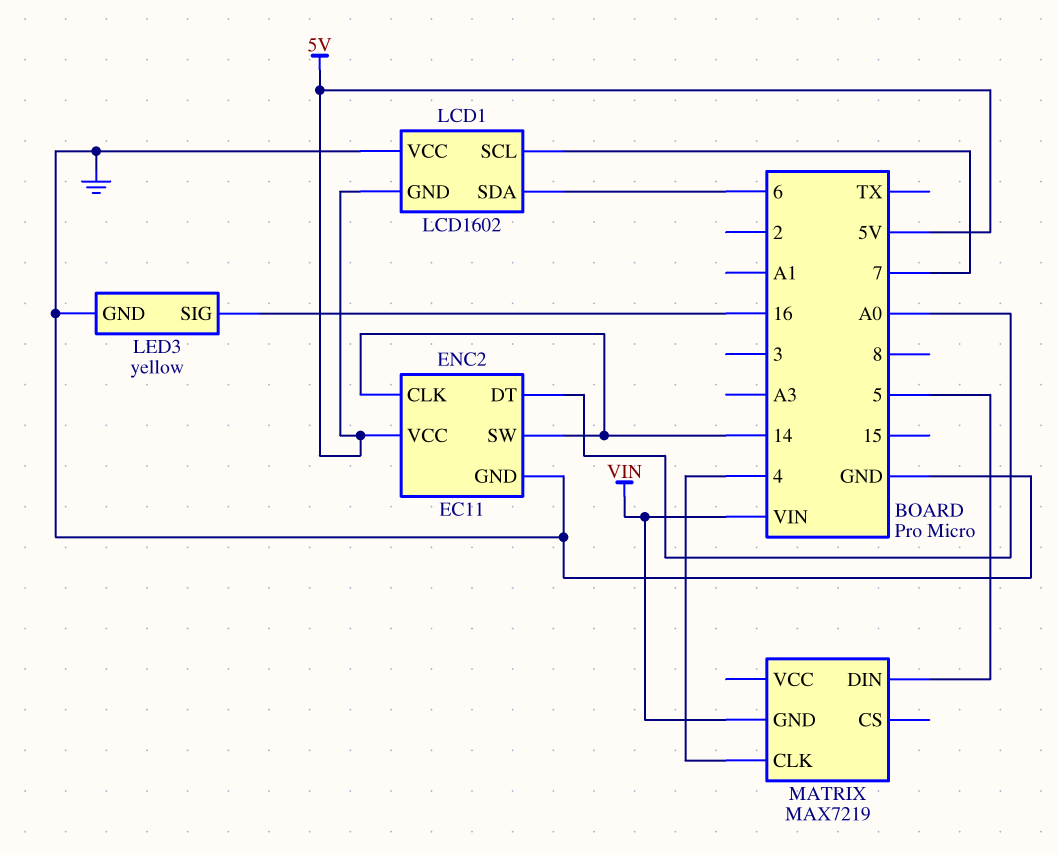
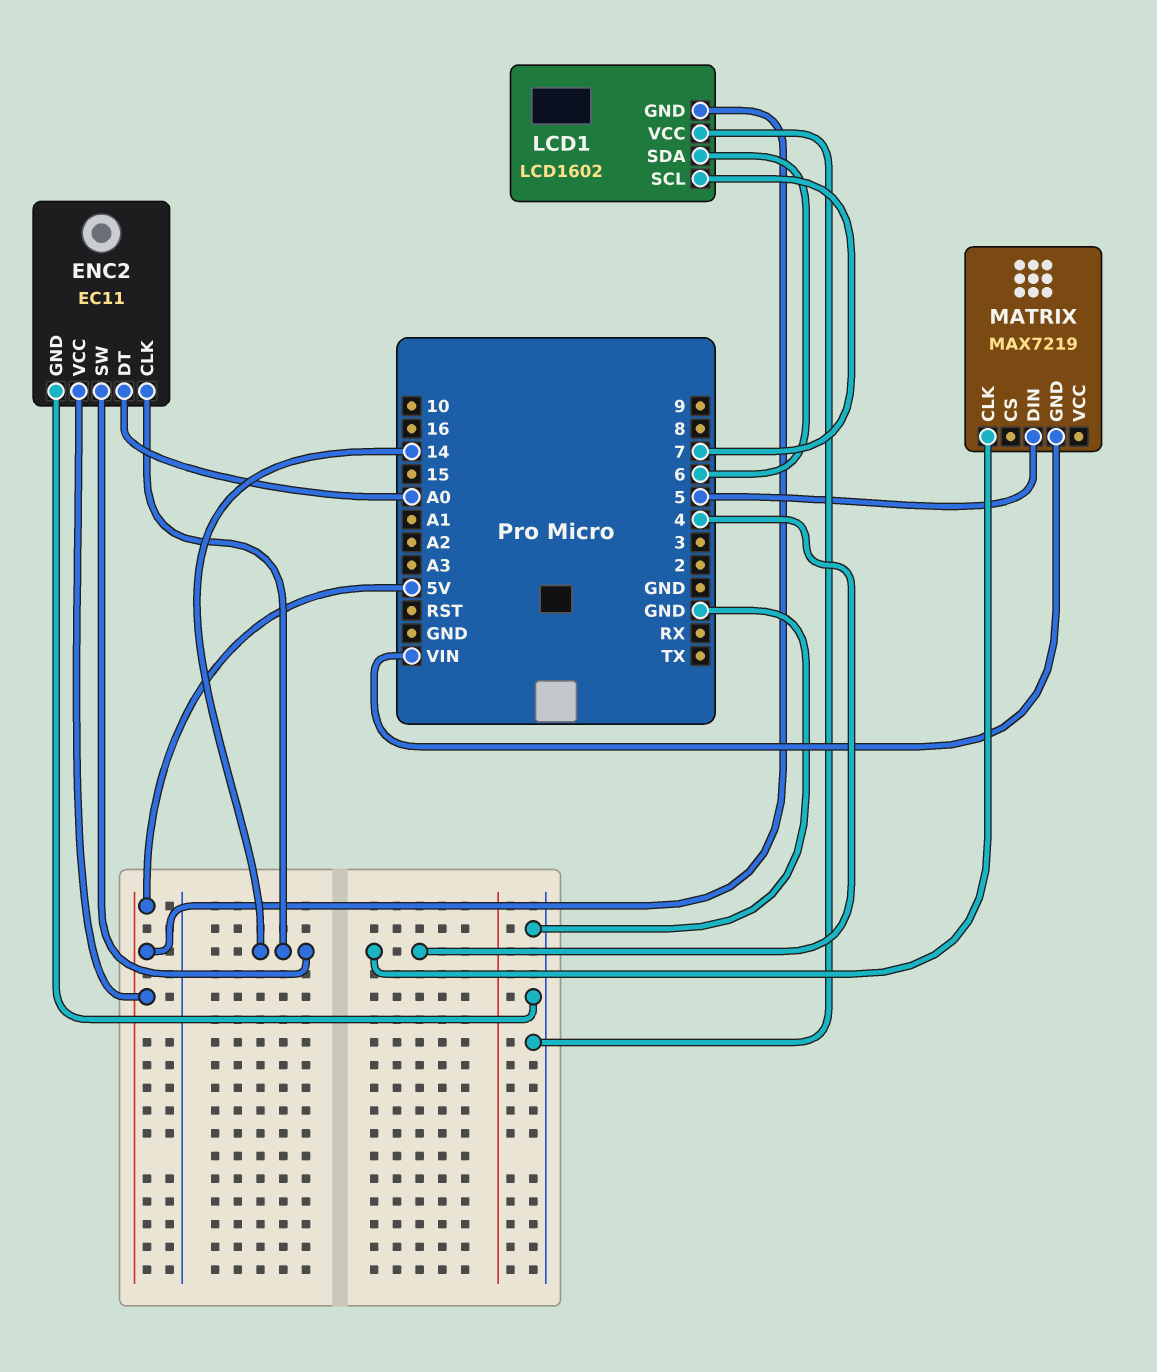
LED3: yellow -> none
LED3 pin GND: GND -> none
LED3 pin SIG: 16 -> none

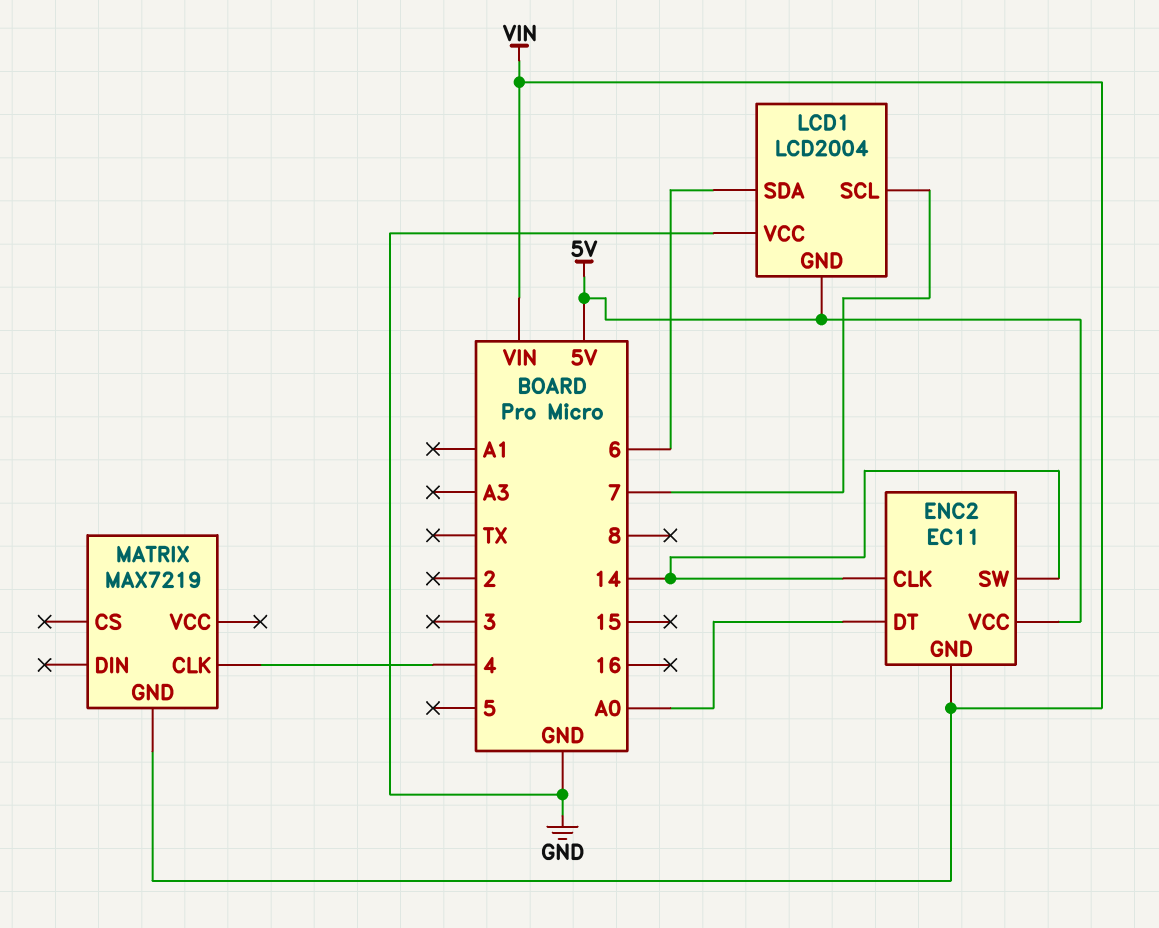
ENC2 pin GND: GND -> VIN
LCD1: LCD1602 -> LCD2004
MATRIX pin DIN: 5 -> none

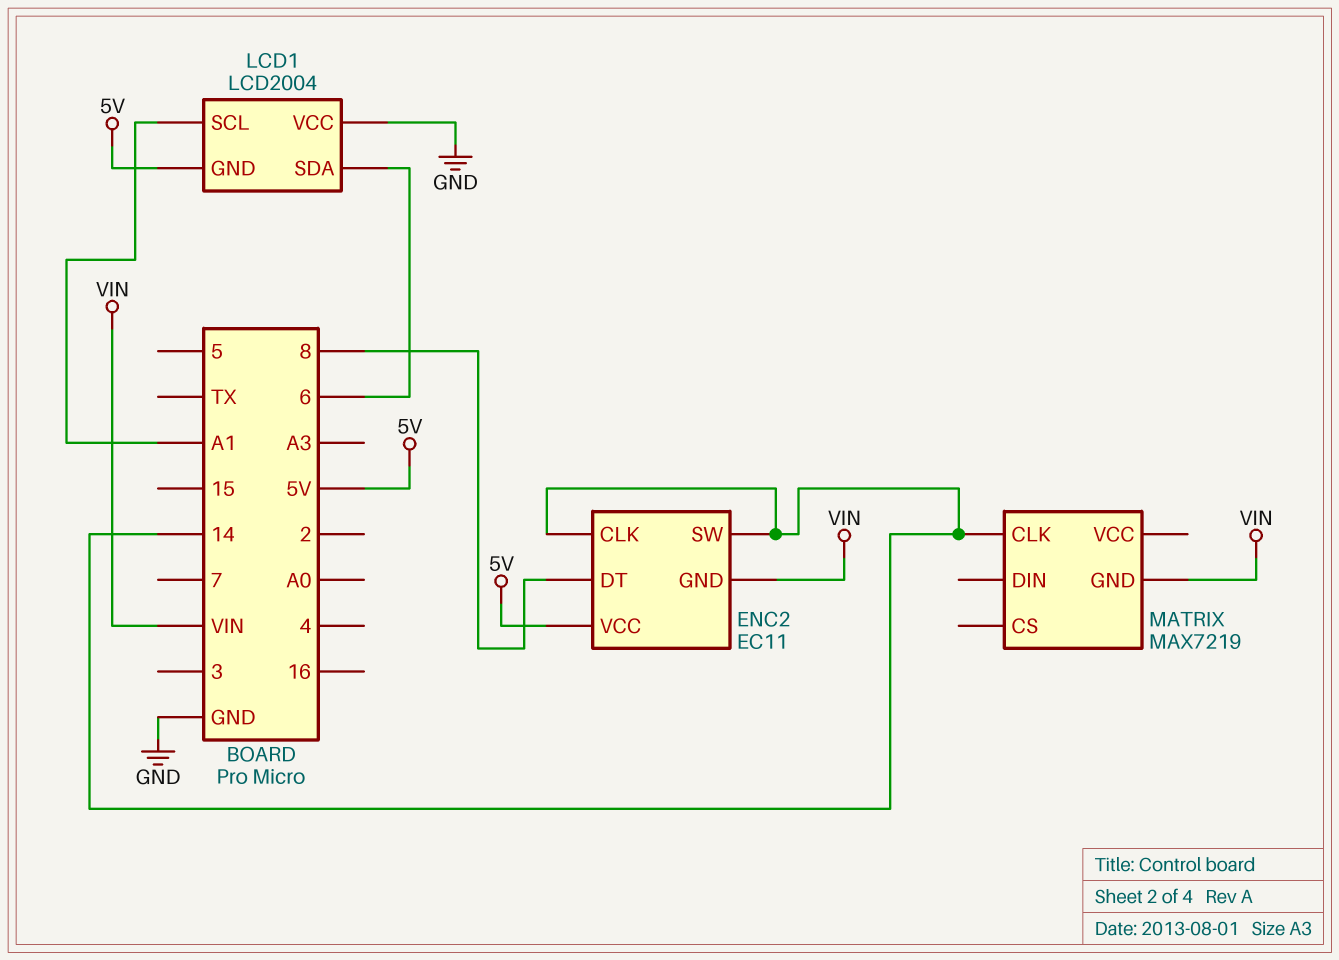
ENC2 pin DT: A0 -> 8
LCD1 pin SCL: 7 -> A1
MATRIX pin CLK: 4 -> 14

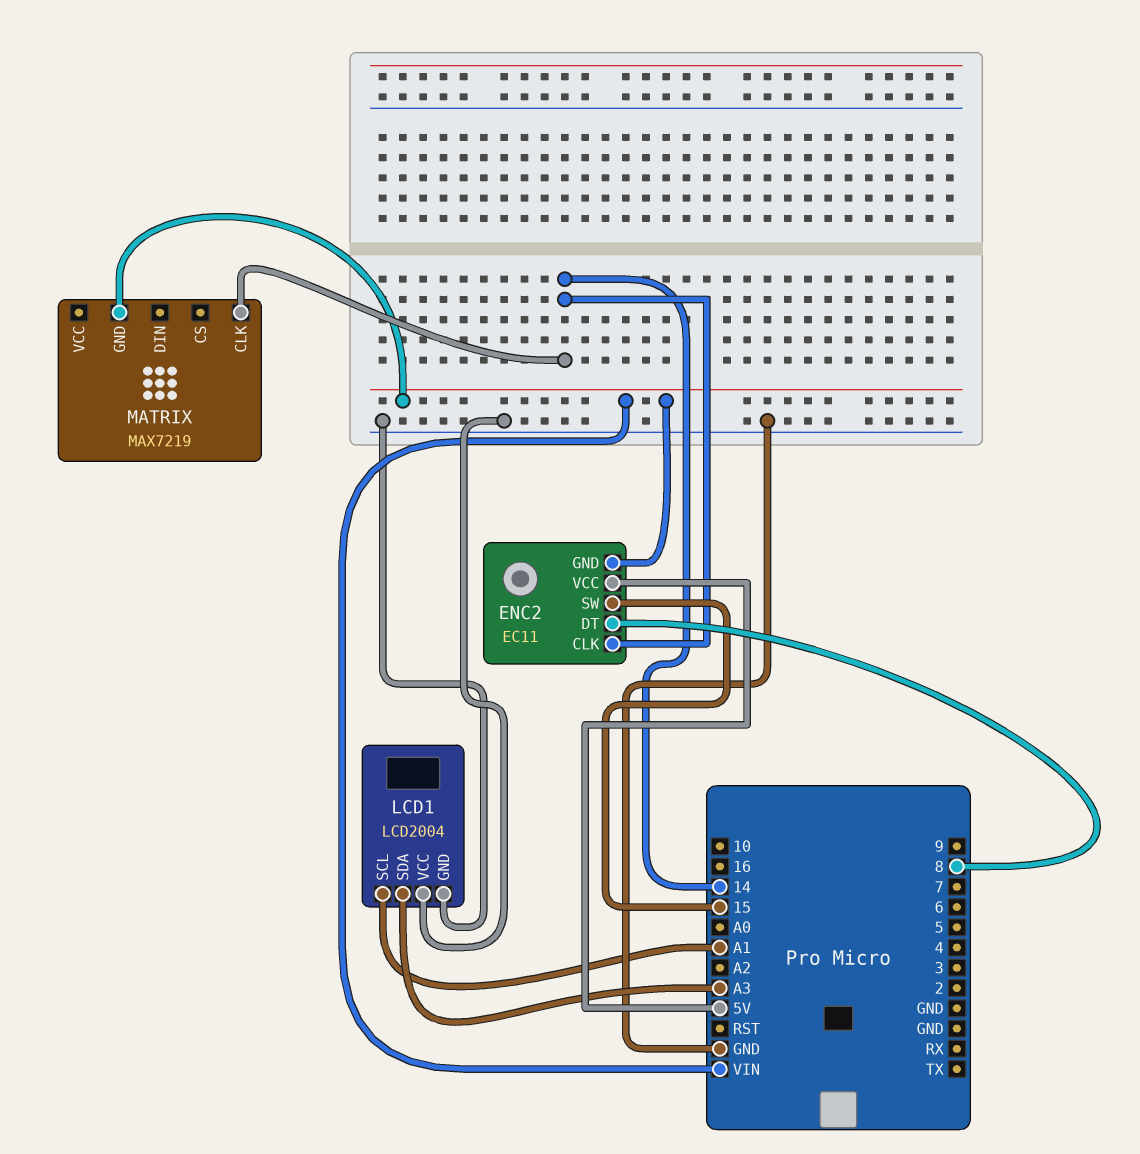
ENC2 pin SW: 14 -> 15
LCD1 pin GND: 5V -> GND
LCD1 pin SDA: 6 -> A3

